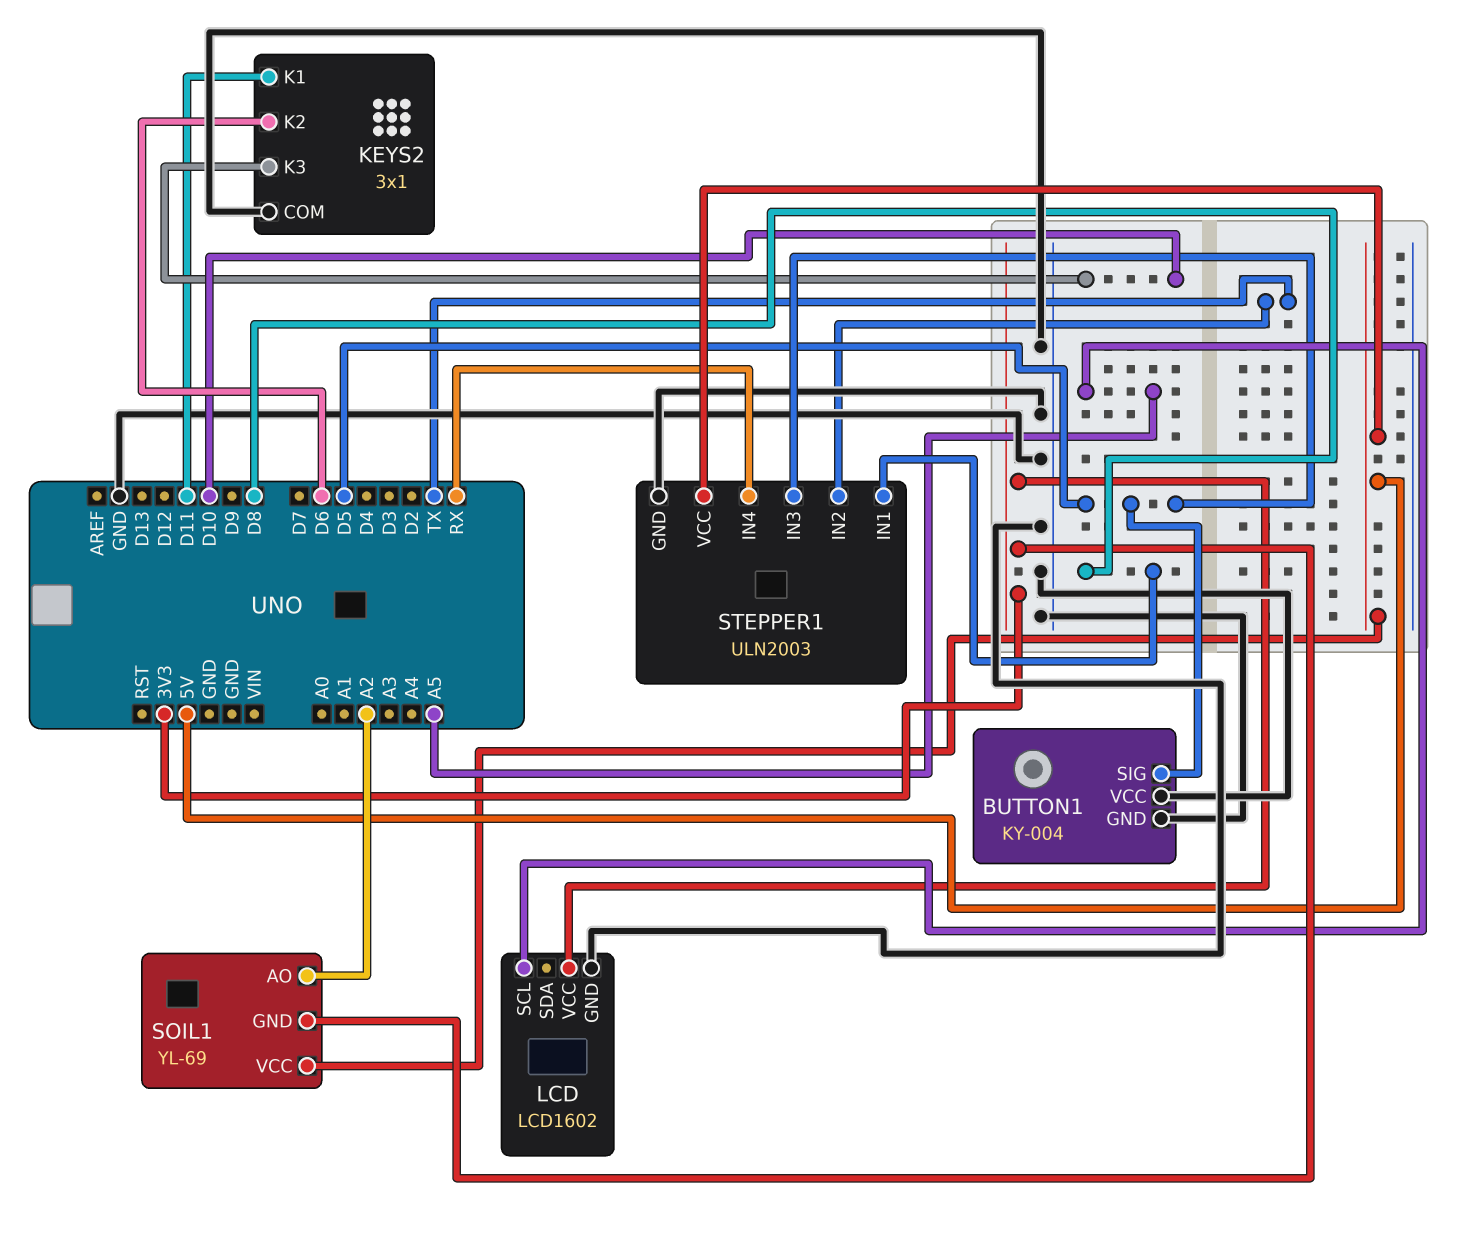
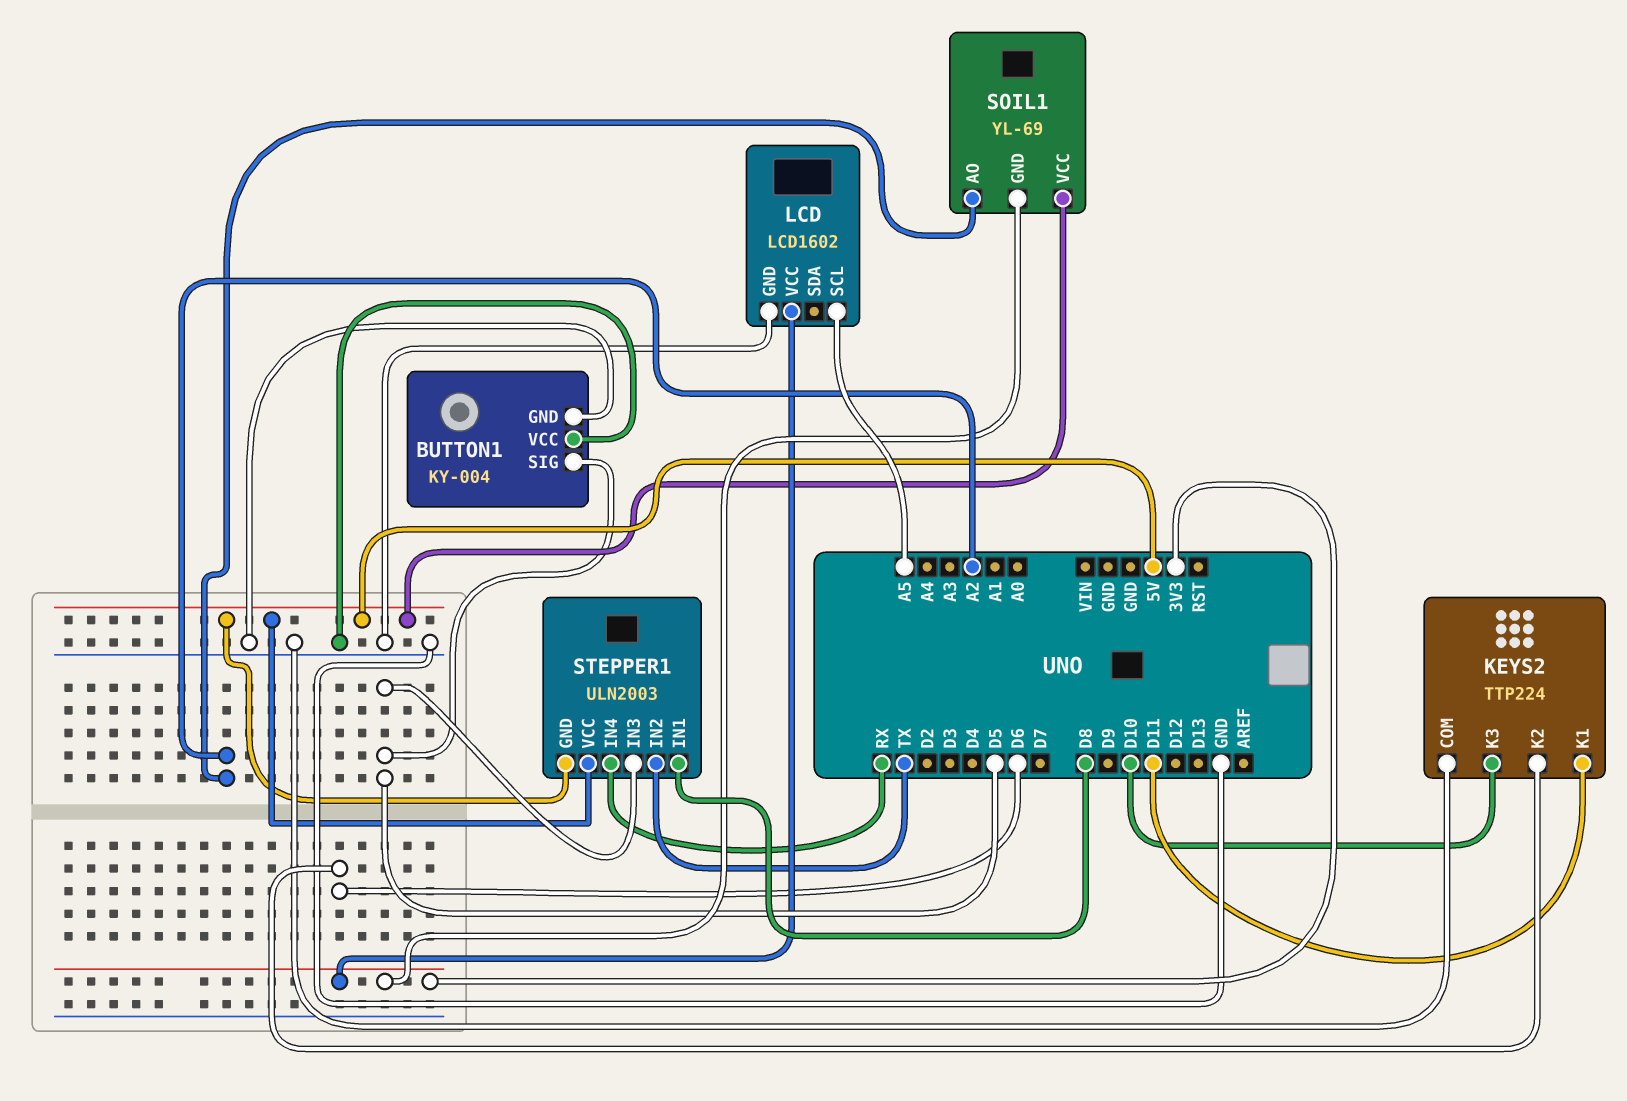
KEYS2: 3x1 -> TTP224
STEPPER1 pin GND: GND -> 5V

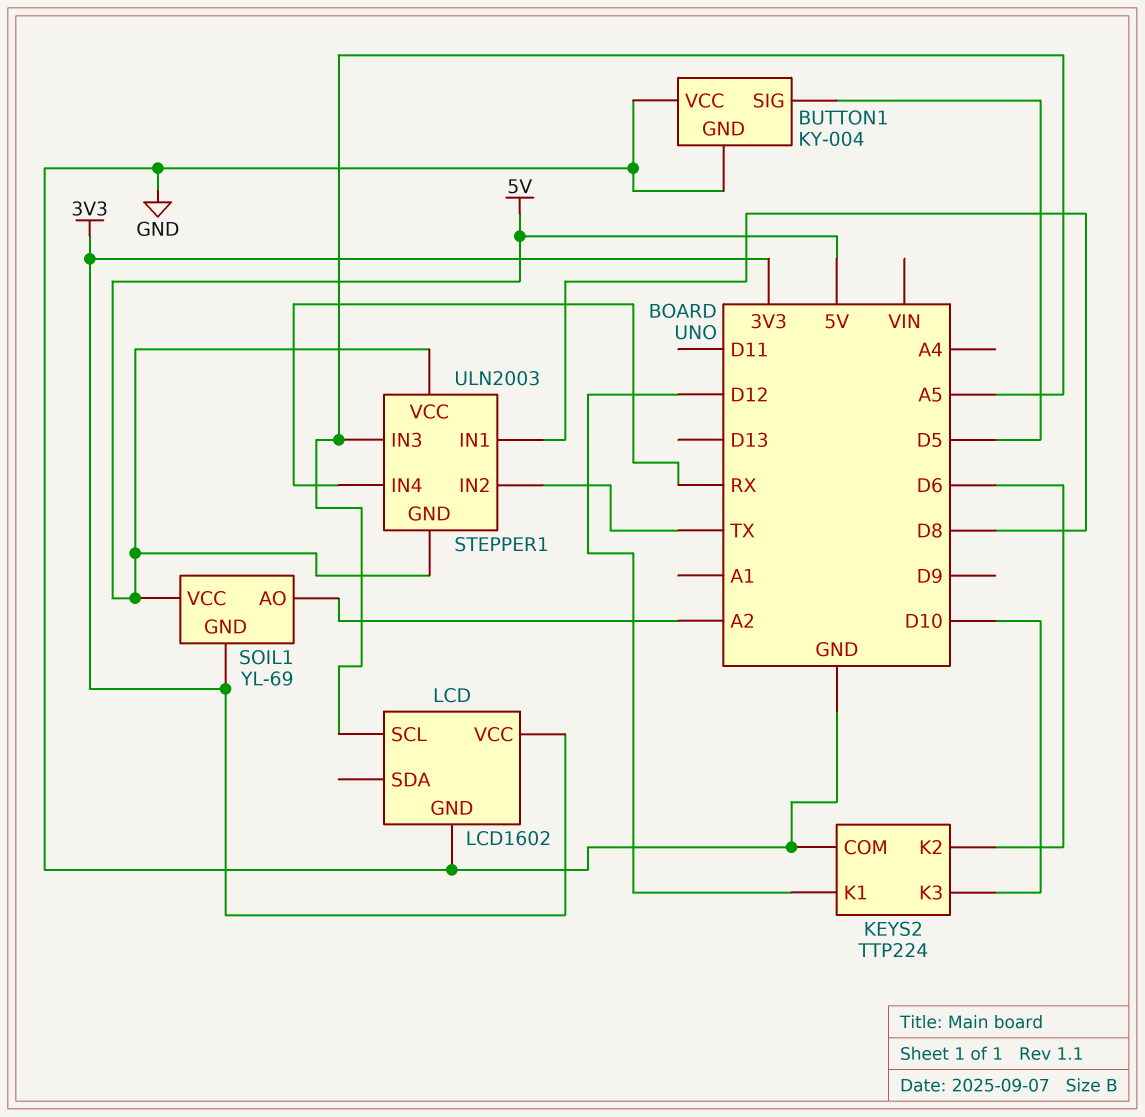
KEYS2 pin K1: D11 -> D12
STEPPER1 pin IN3: D5 -> A5

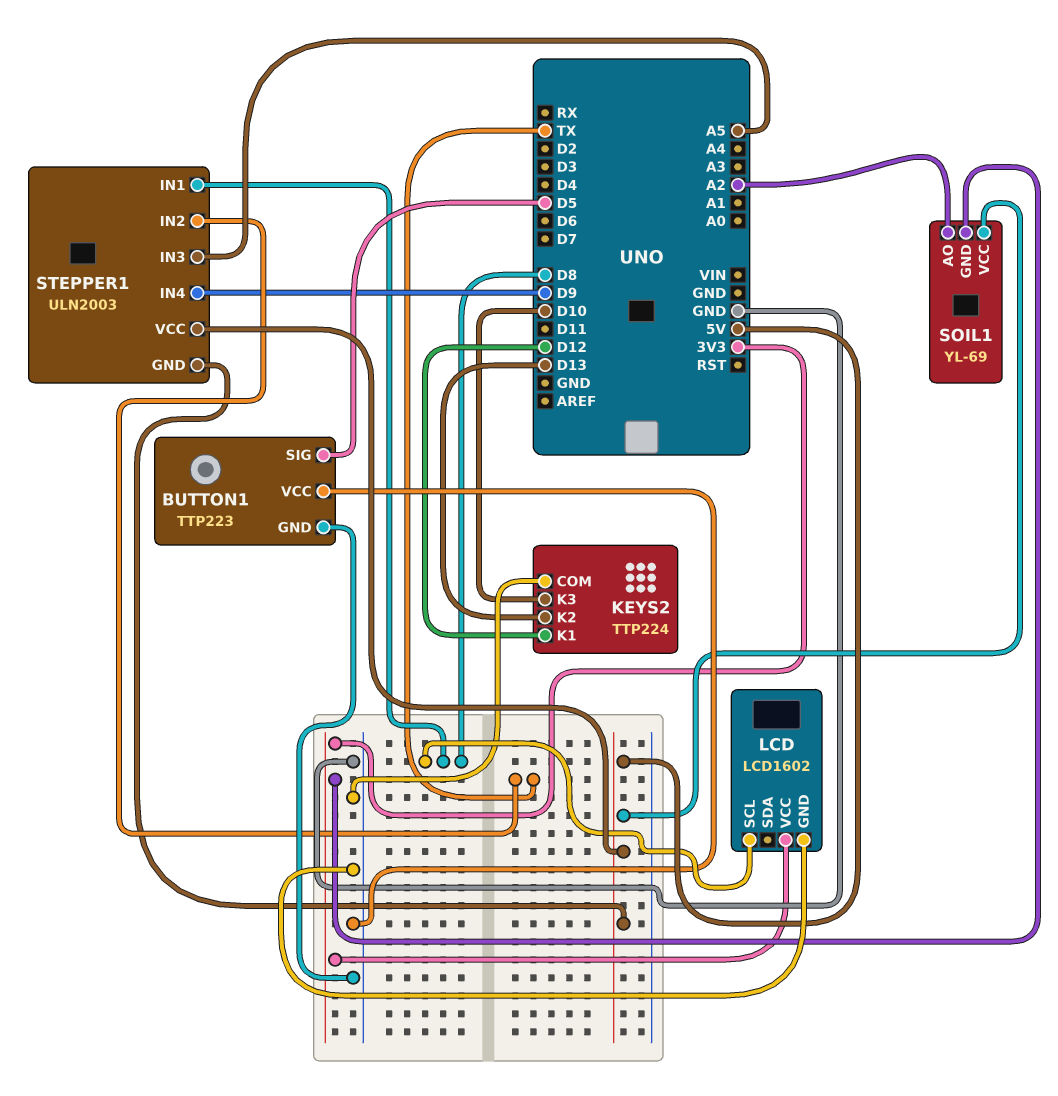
BUTTON1: KY-004 -> TTP223
KEYS2 pin K2: D6 -> D13
LCD pin SCL: A5 -> D8
STEPPER1 pin IN4: RX -> D9

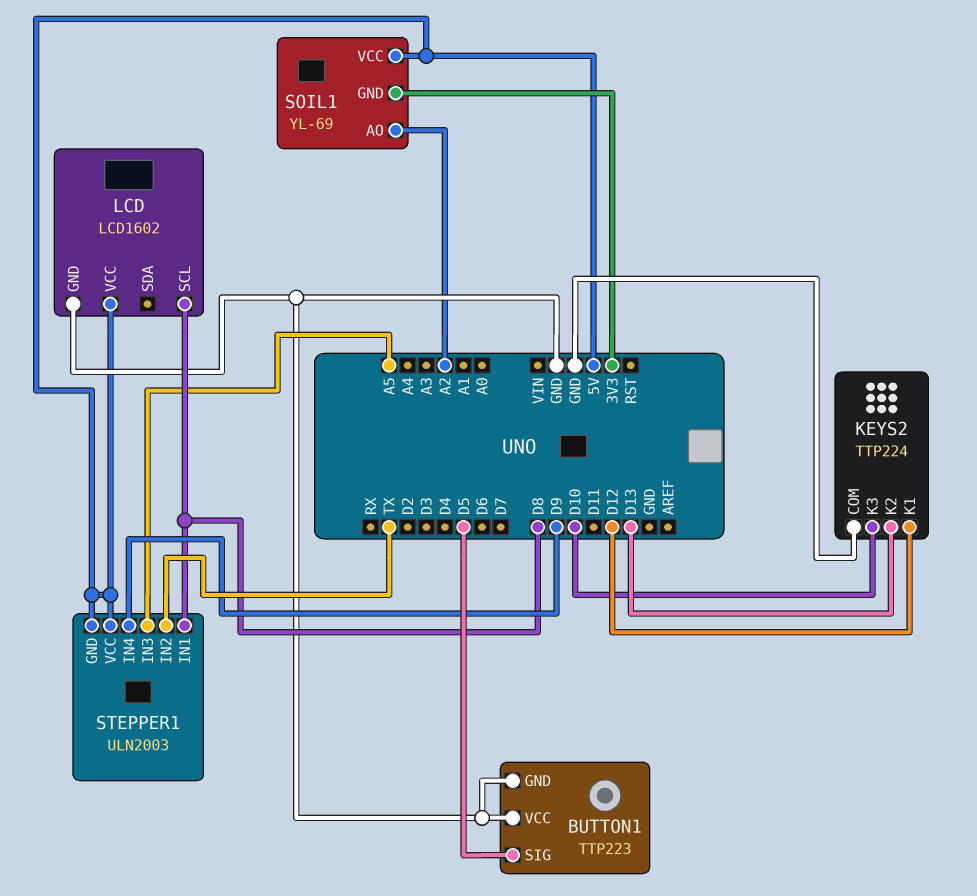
LCD pin VCC: 3V3 -> 5V

